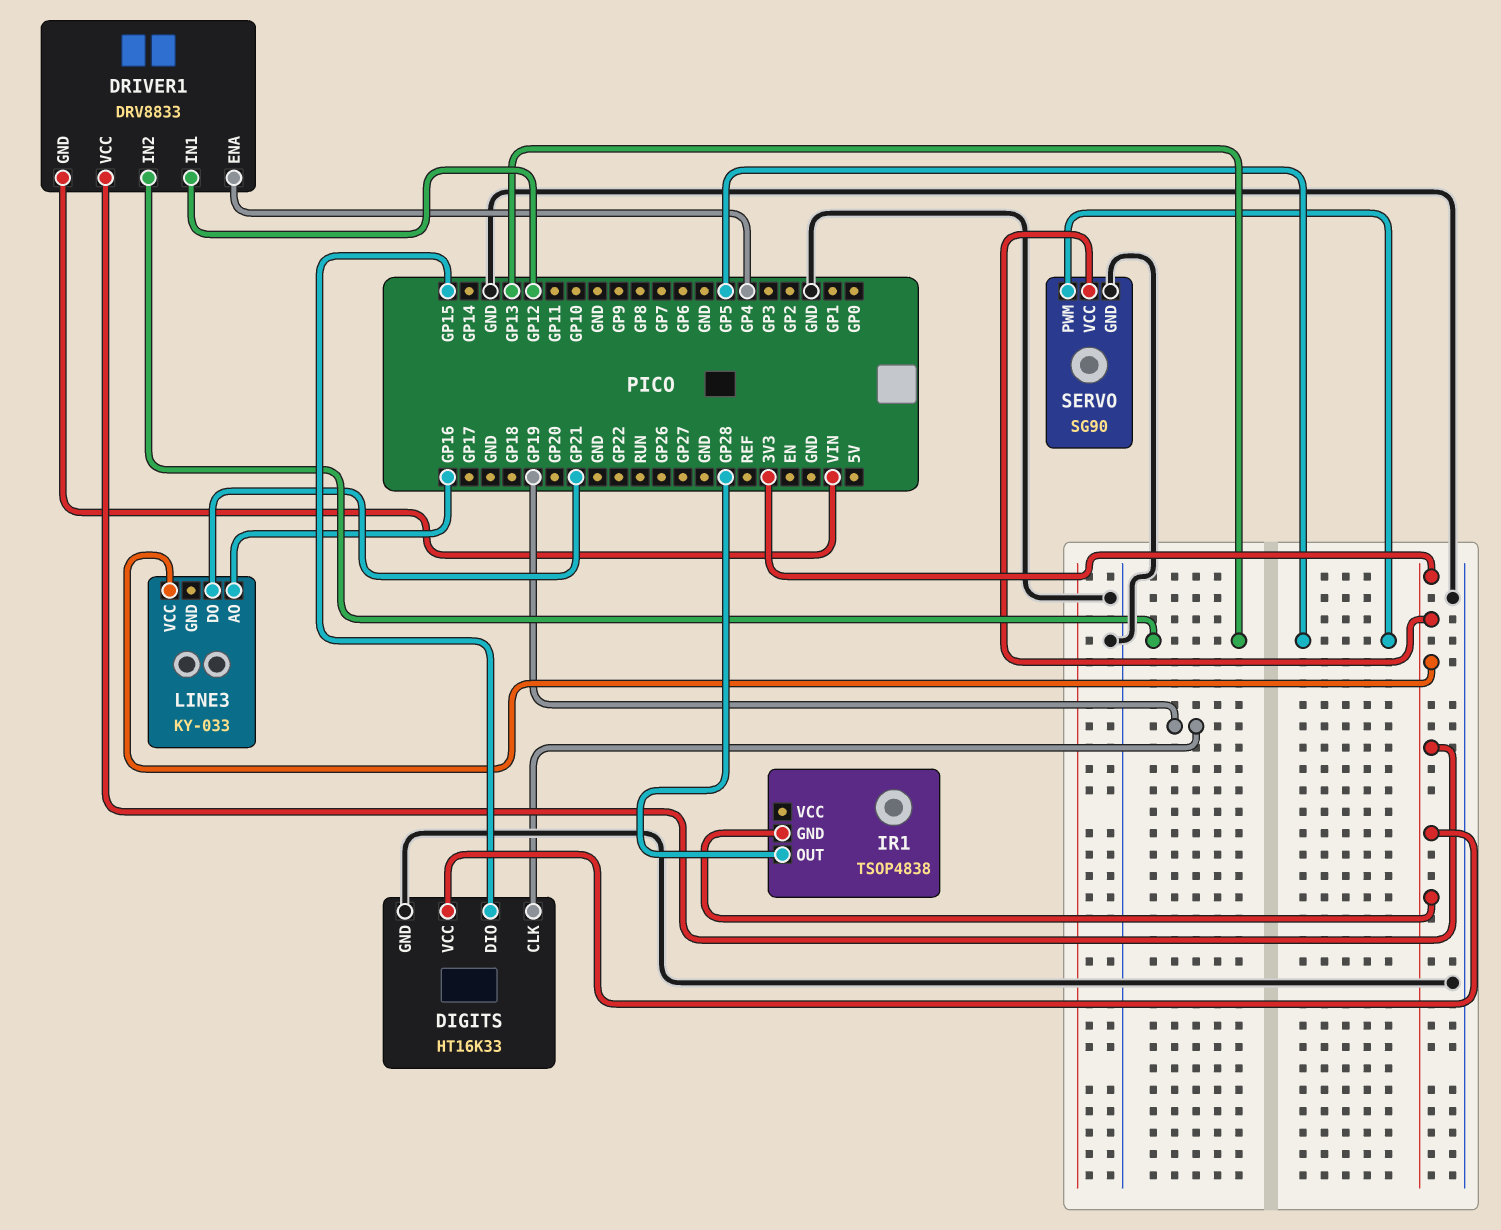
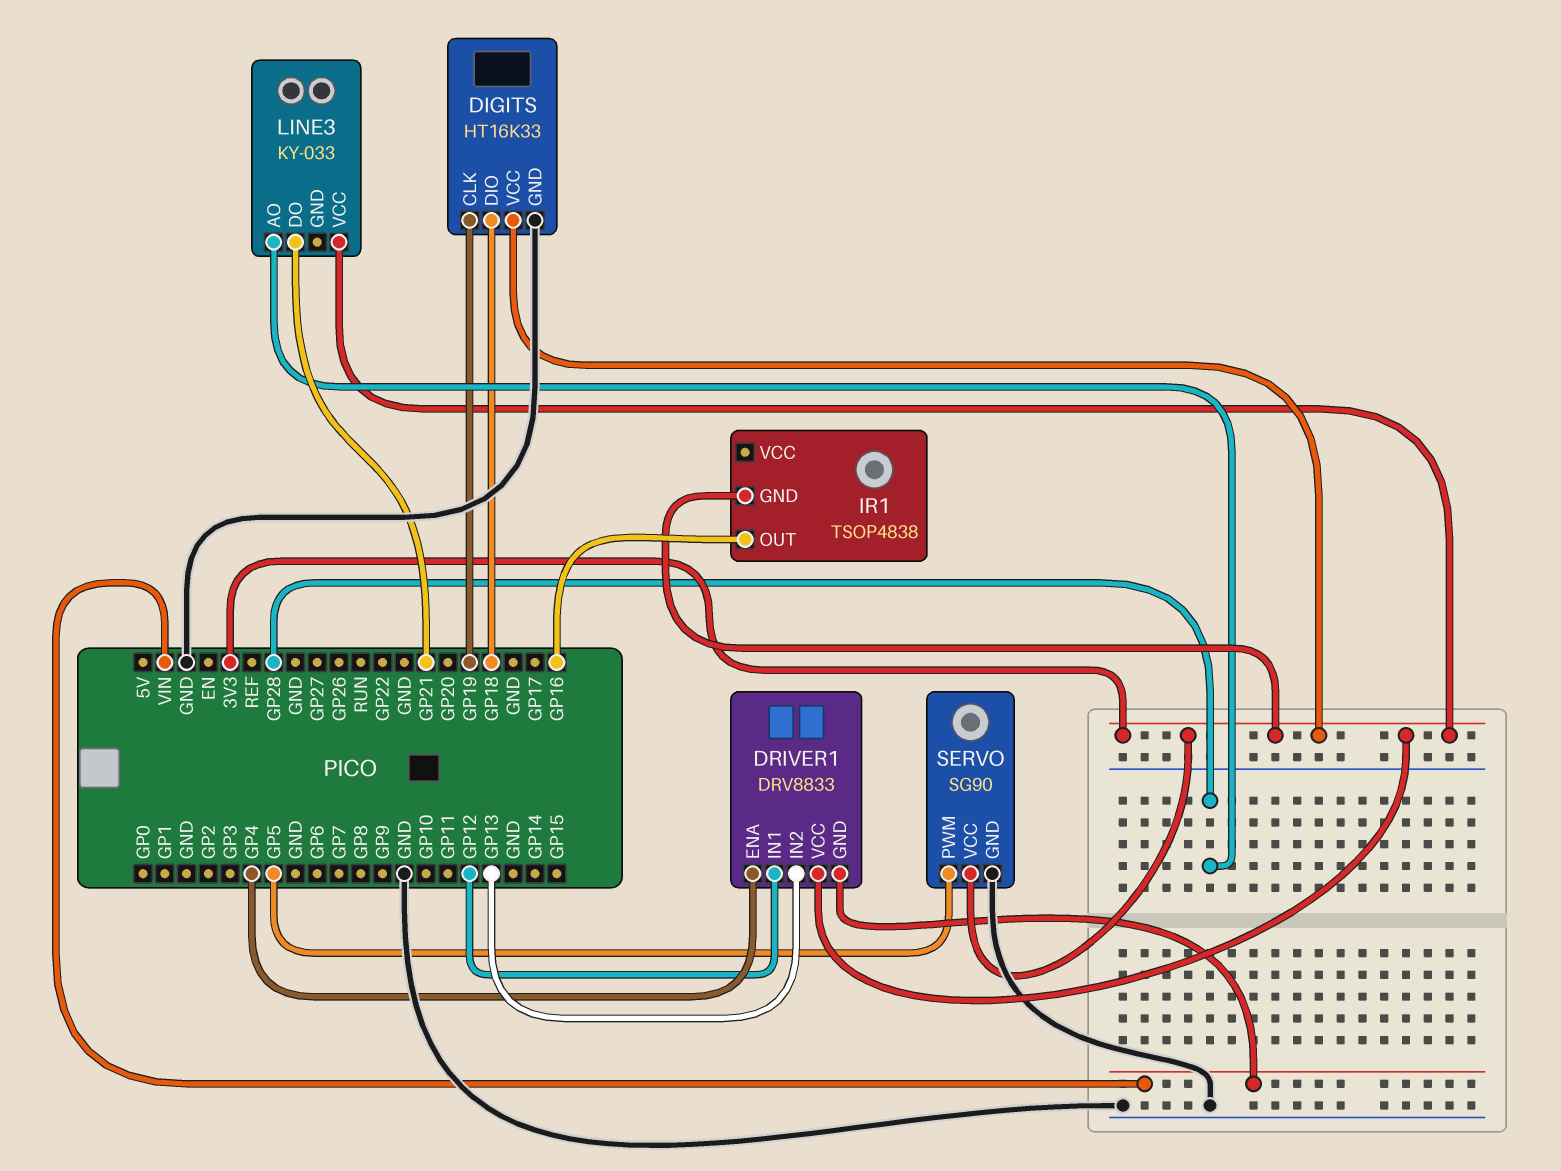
DIGITS pin DIO: GP15 -> GP18
IR1 pin OUT: GP28 -> GP16
LINE3 pin AO: GP16 -> GP28

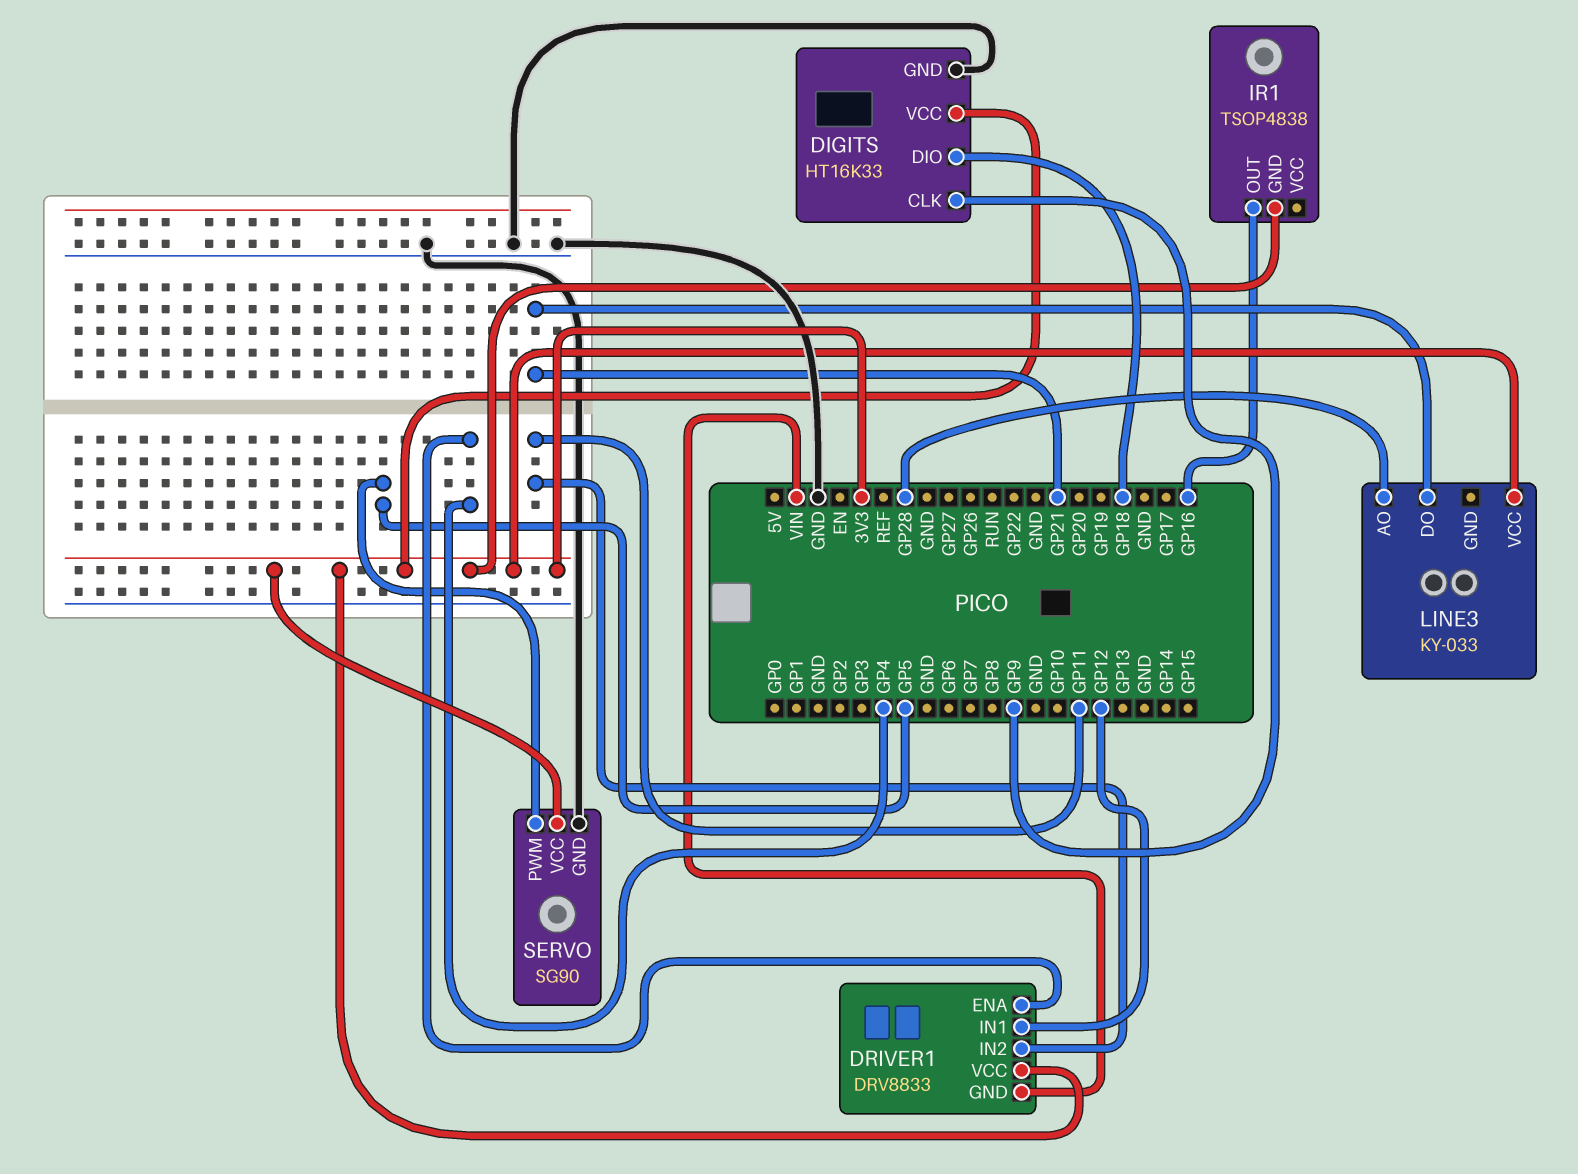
DIGITS pin CLK: GP19 -> GP9
DRIVER1 pin IN2: GP13 -> GP11

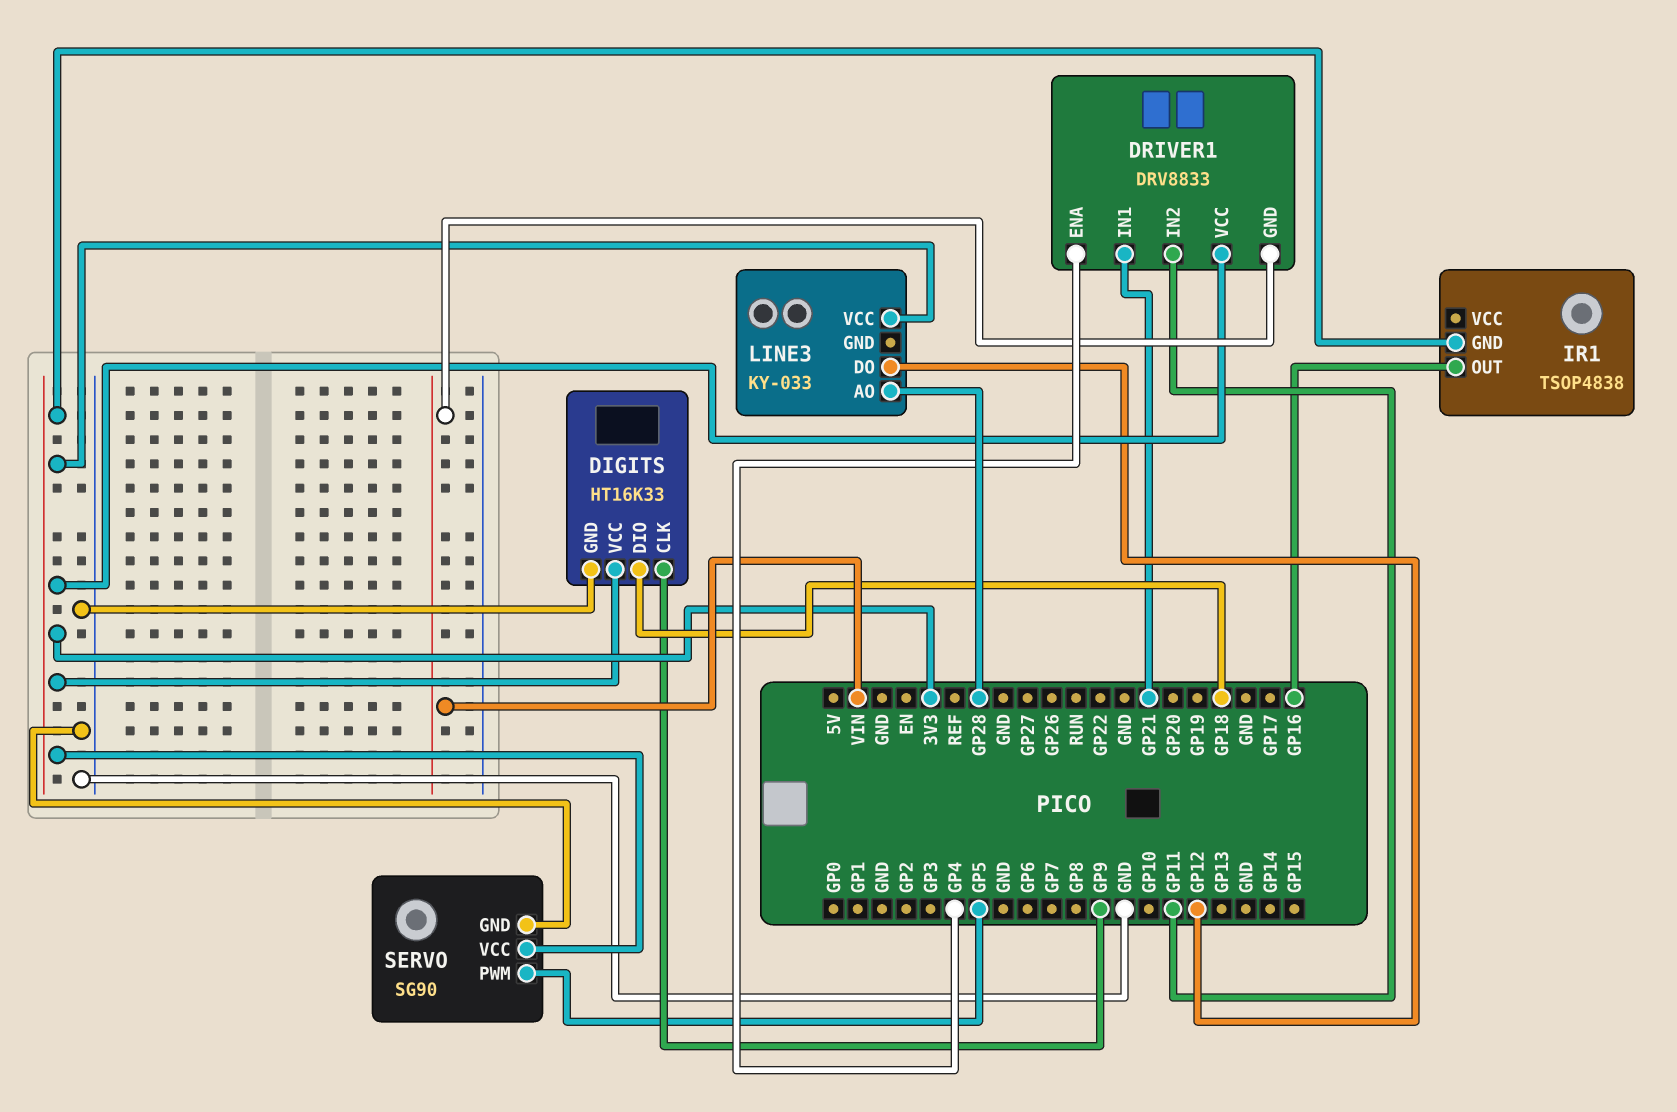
DRIVER1 pin IN1: GP12 -> GP21
LINE3 pin DO: GP21 -> GP12

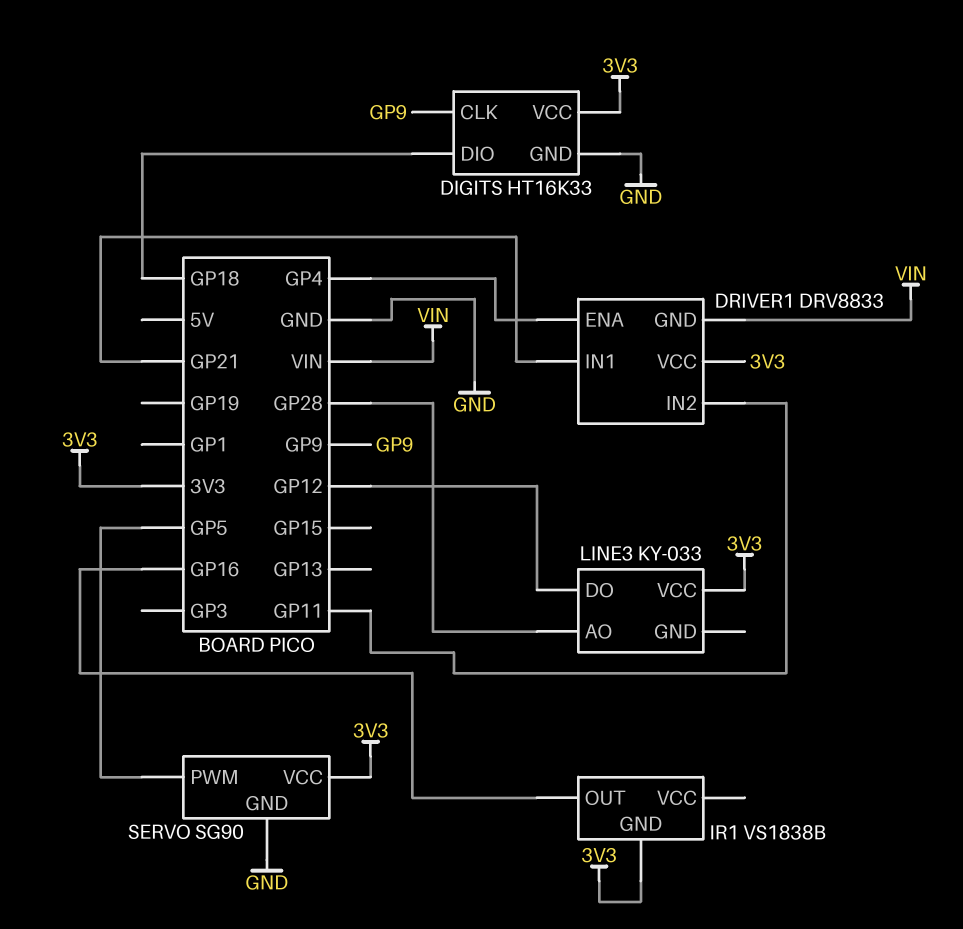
IR1: TSOP4838 -> VS1838B

